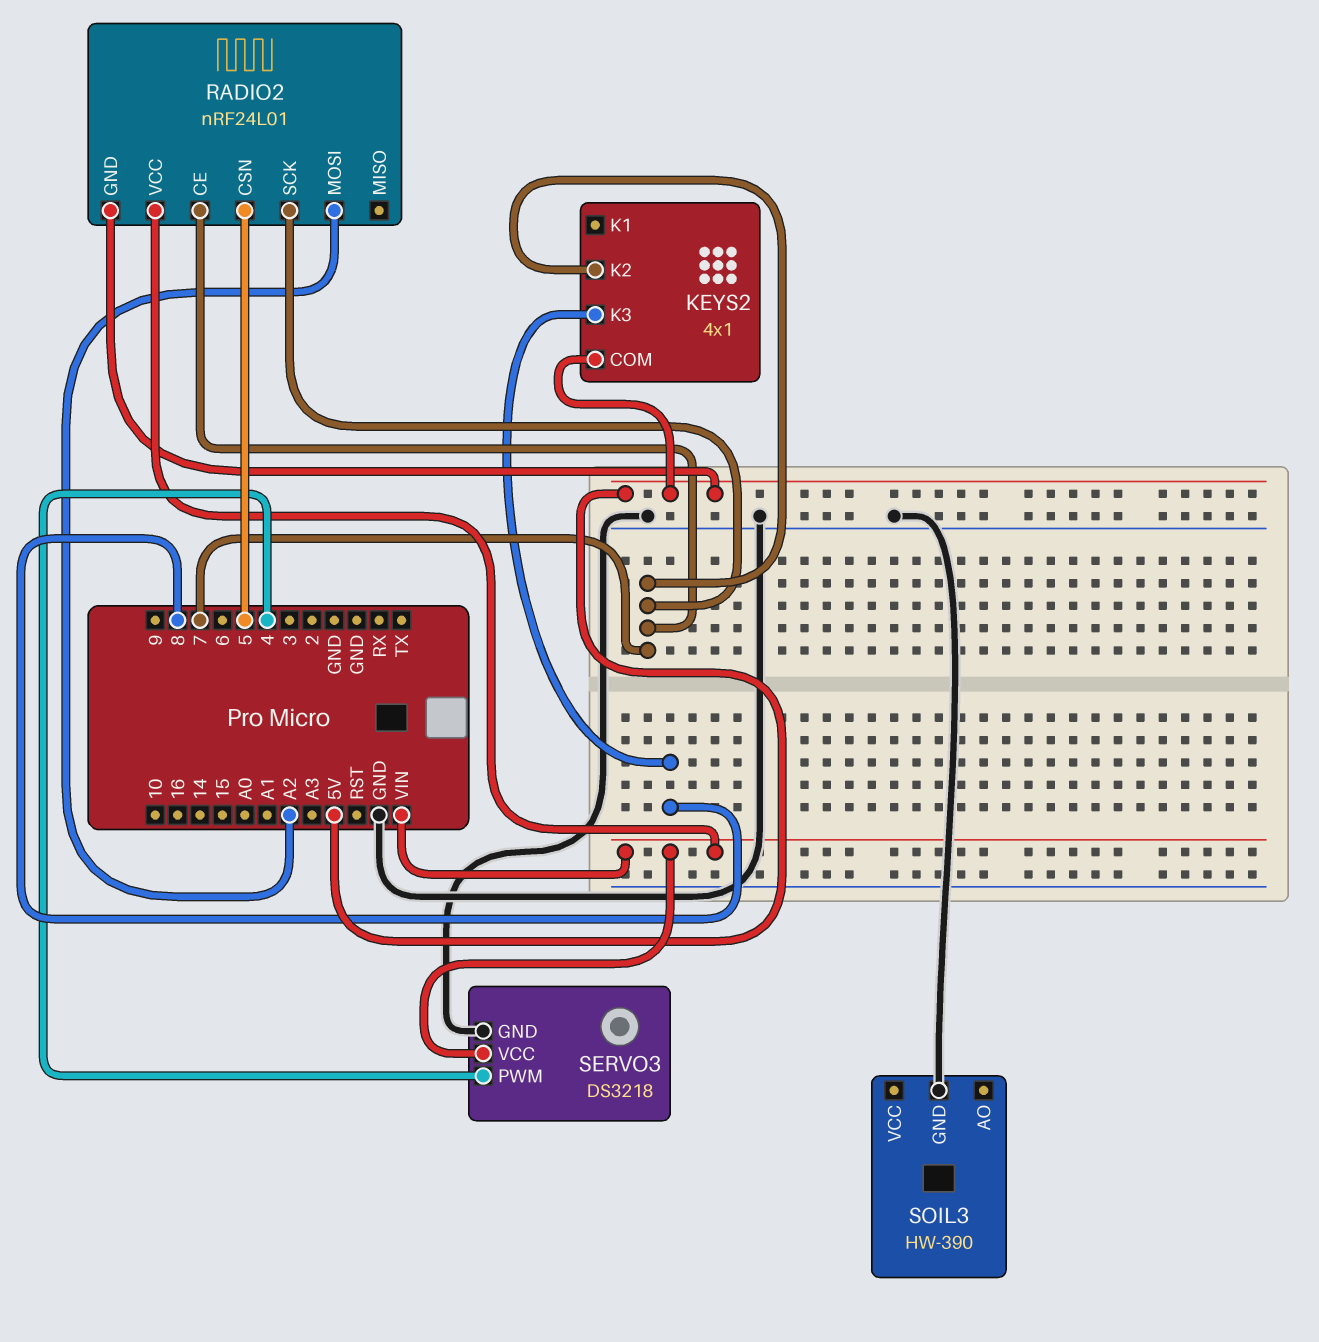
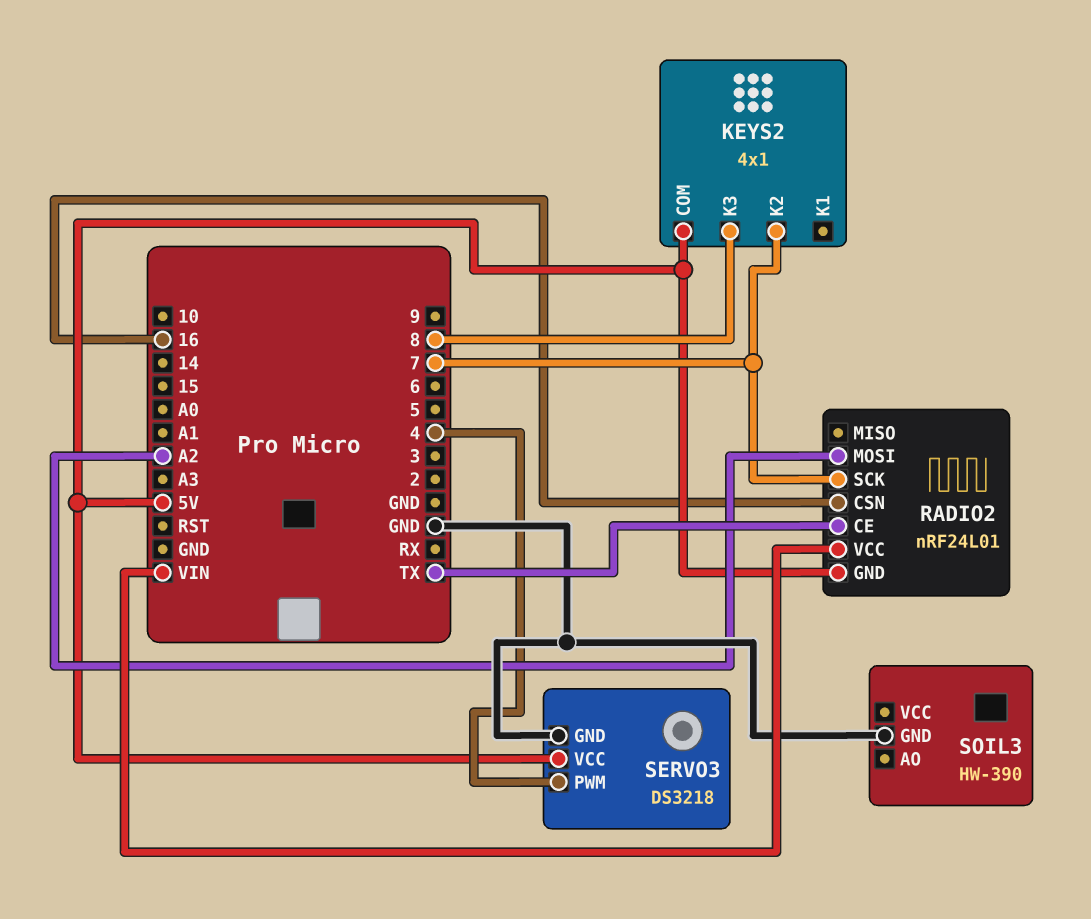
RADIO2 pin CE: 7 -> TX
RADIO2 pin CSN: 5 -> 16
SERVO3 pin VCC: VIN -> 5V

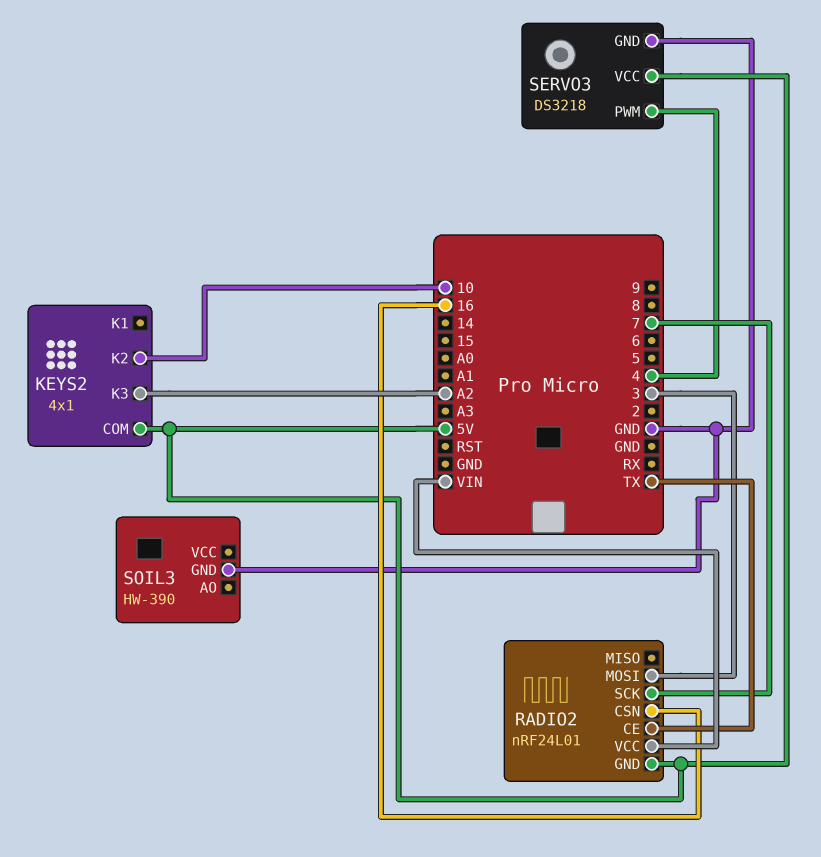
KEYS2 pin K2: 7 -> 10
KEYS2 pin K3: 8 -> A2
RADIO2 pin MOSI: A2 -> 3

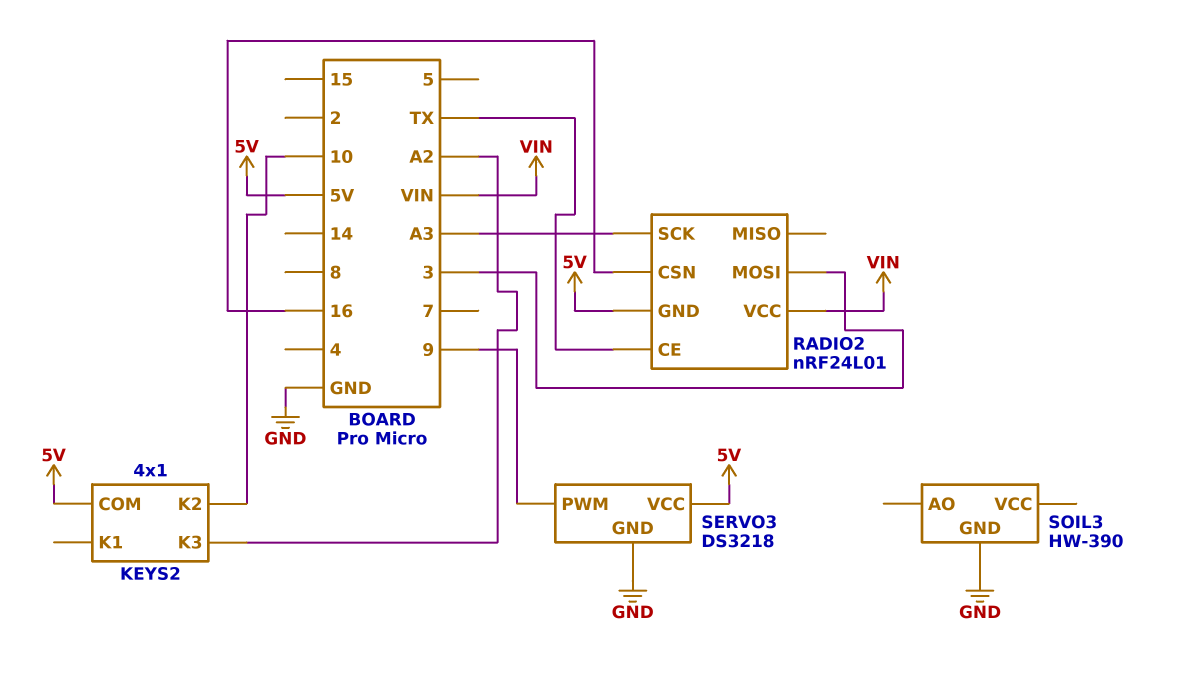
RADIO2 pin SCK: 7 -> A3
SERVO3 pin PWM: 4 -> 9

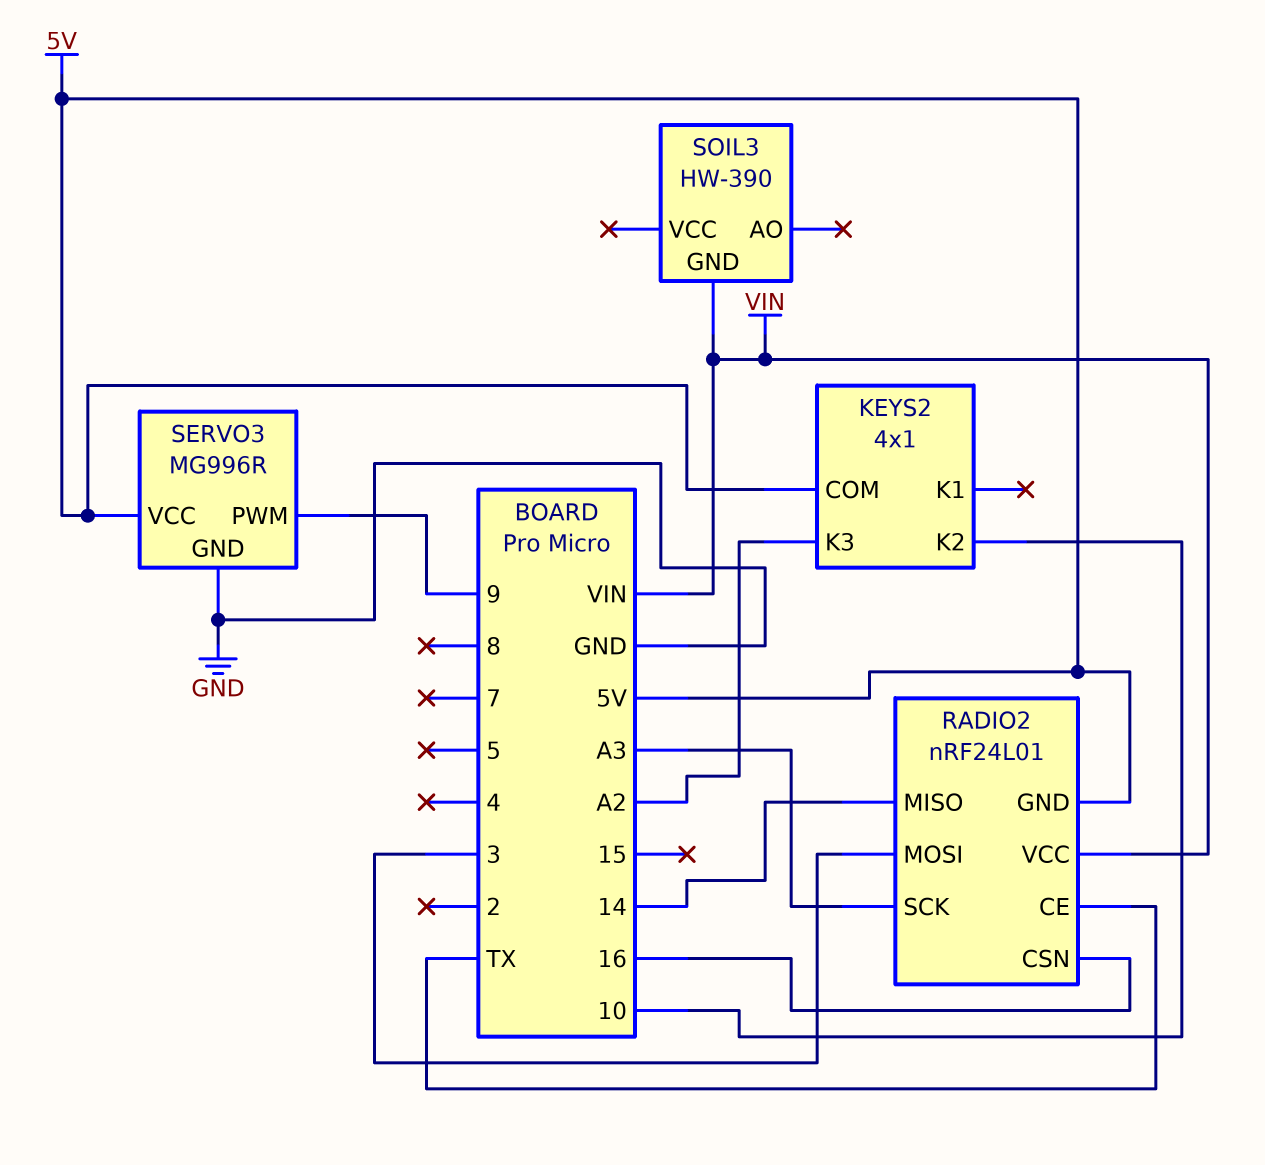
RADIO2 pin MISO: none -> 14
SERVO3: DS3218 -> MG996R
SOIL3 pin GND: GND -> VIN

